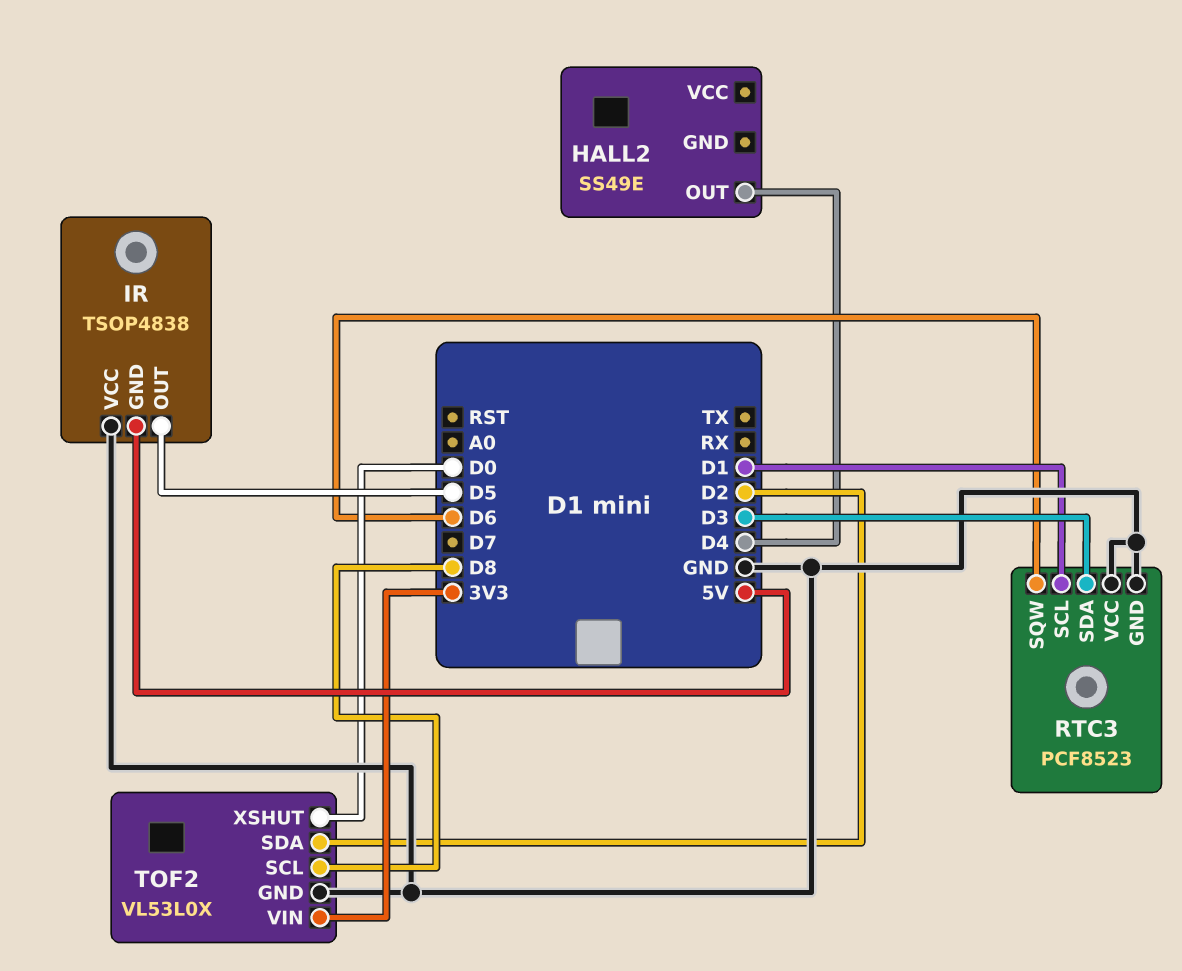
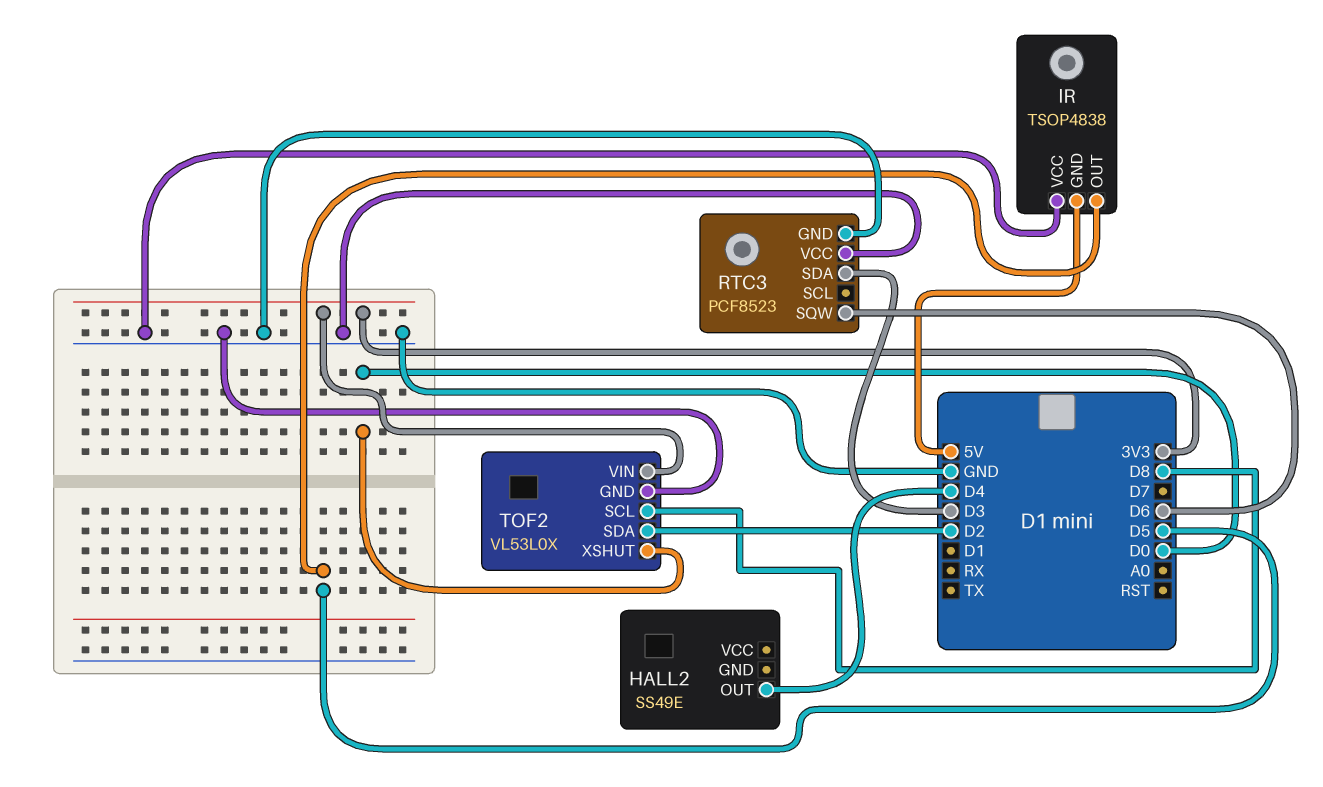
RTC3 pin SCL: D1 -> none

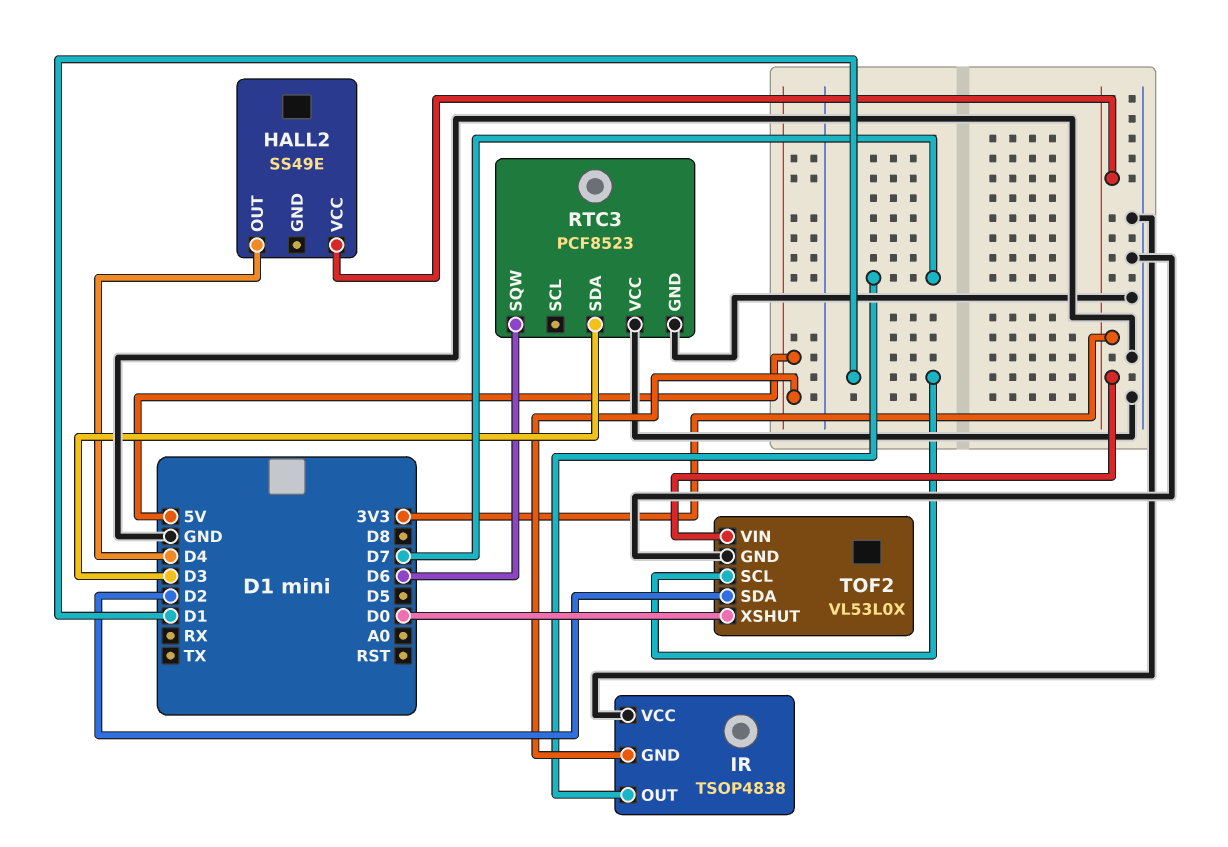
HALL2 pin VCC: none -> 3V3
IR pin OUT: D5 -> D7
TOF2 pin SCL: D8 -> D1

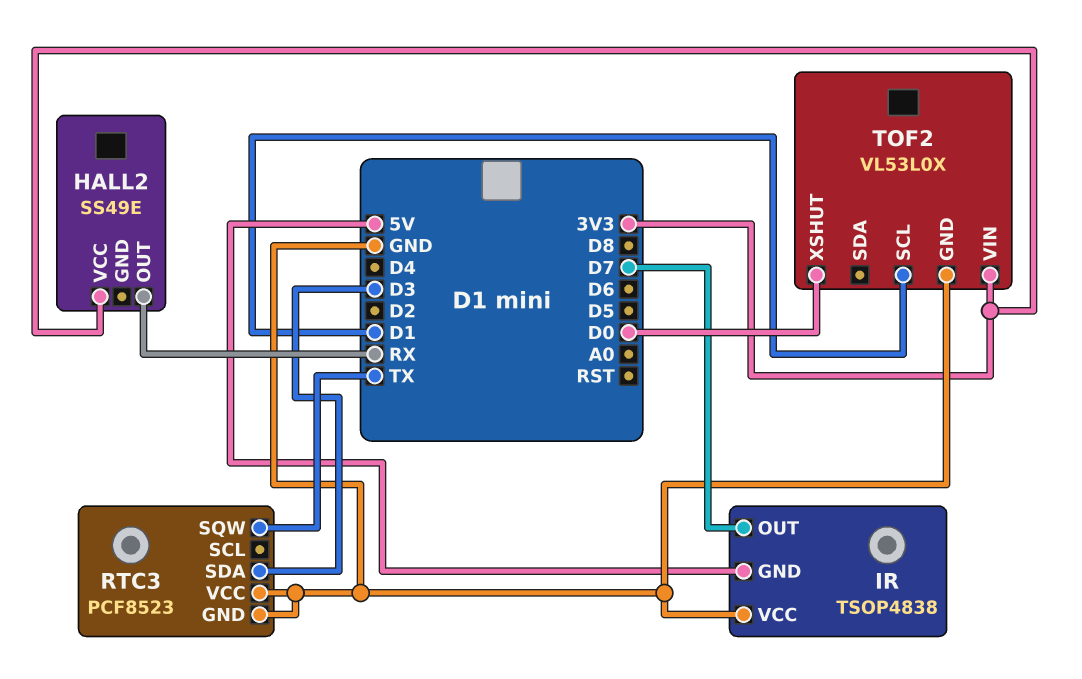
HALL2 pin OUT: D4 -> RX
RTC3 pin SQW: D6 -> TX
TOF2 pin SDA: D2 -> none

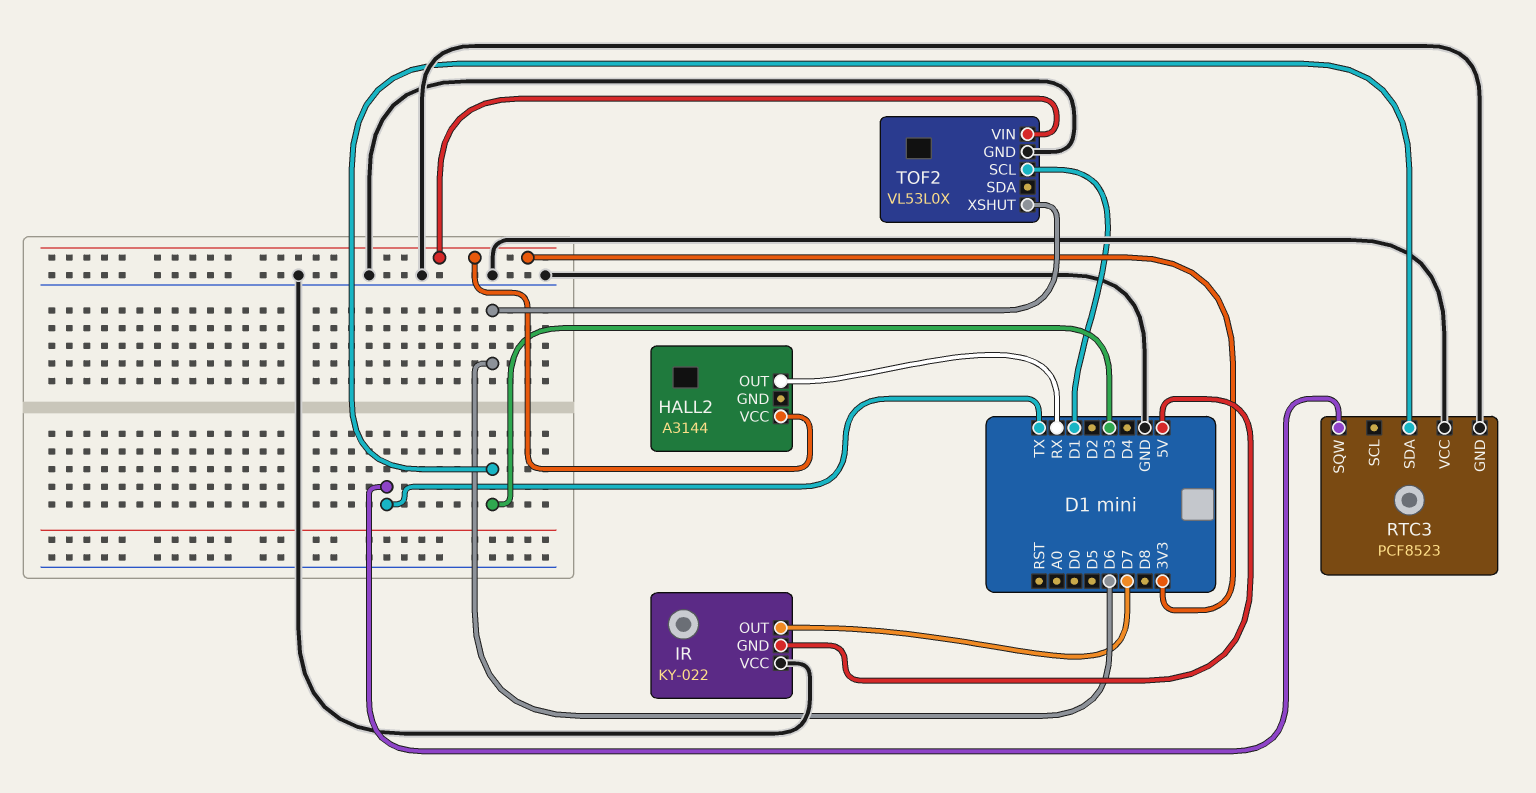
HALL2: SS49E -> A3144
IR: TSOP4838 -> KY-022
TOF2 pin XSHUT: D0 -> D6

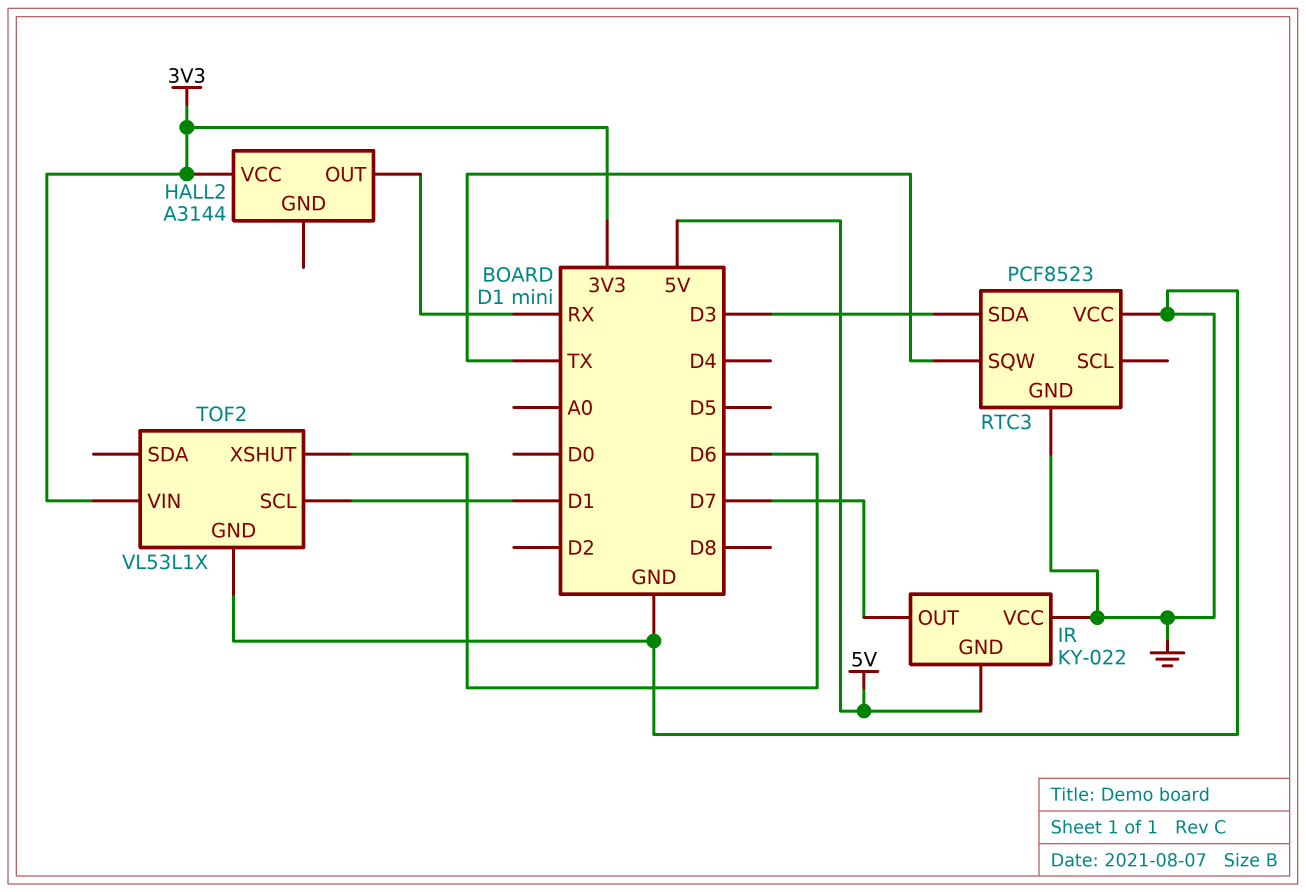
TOF2: VL53L0X -> VL53L1X

